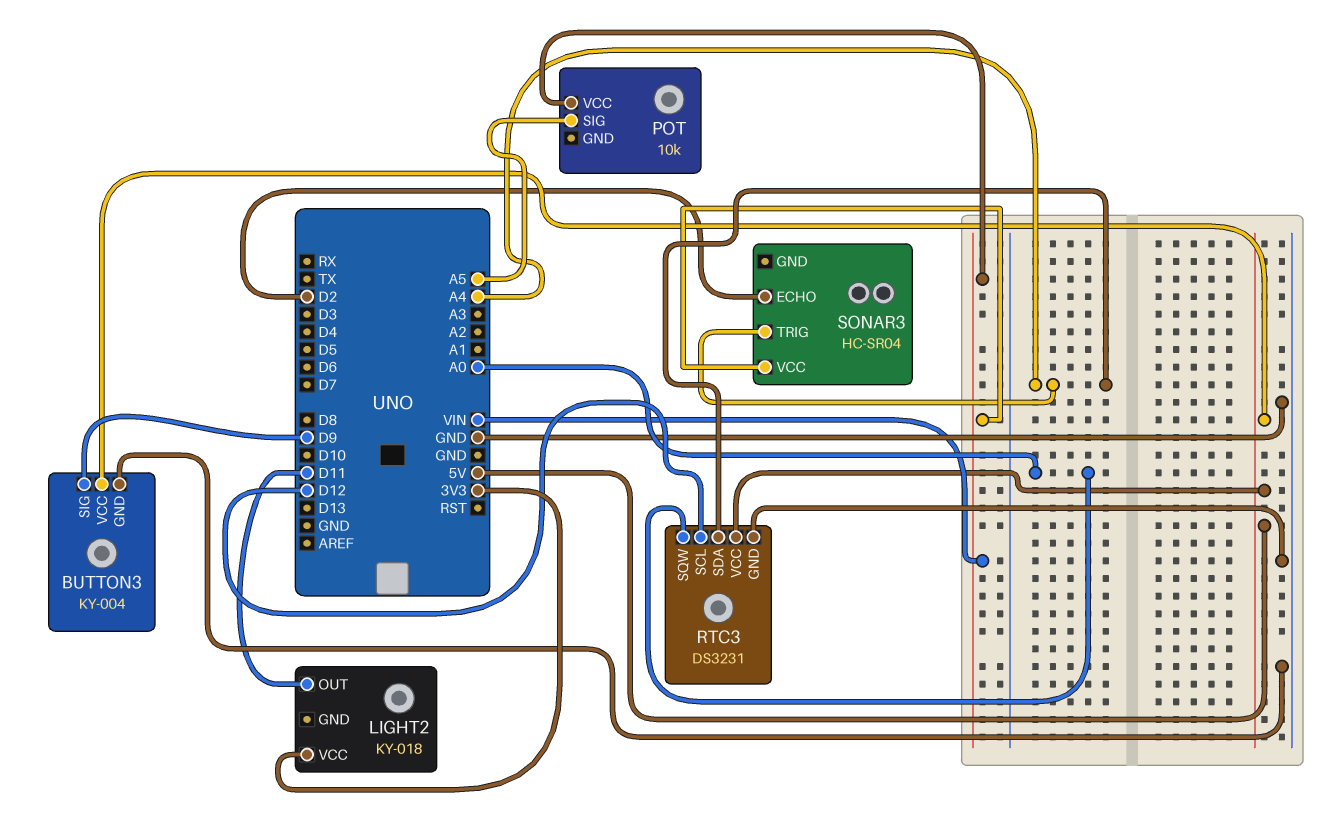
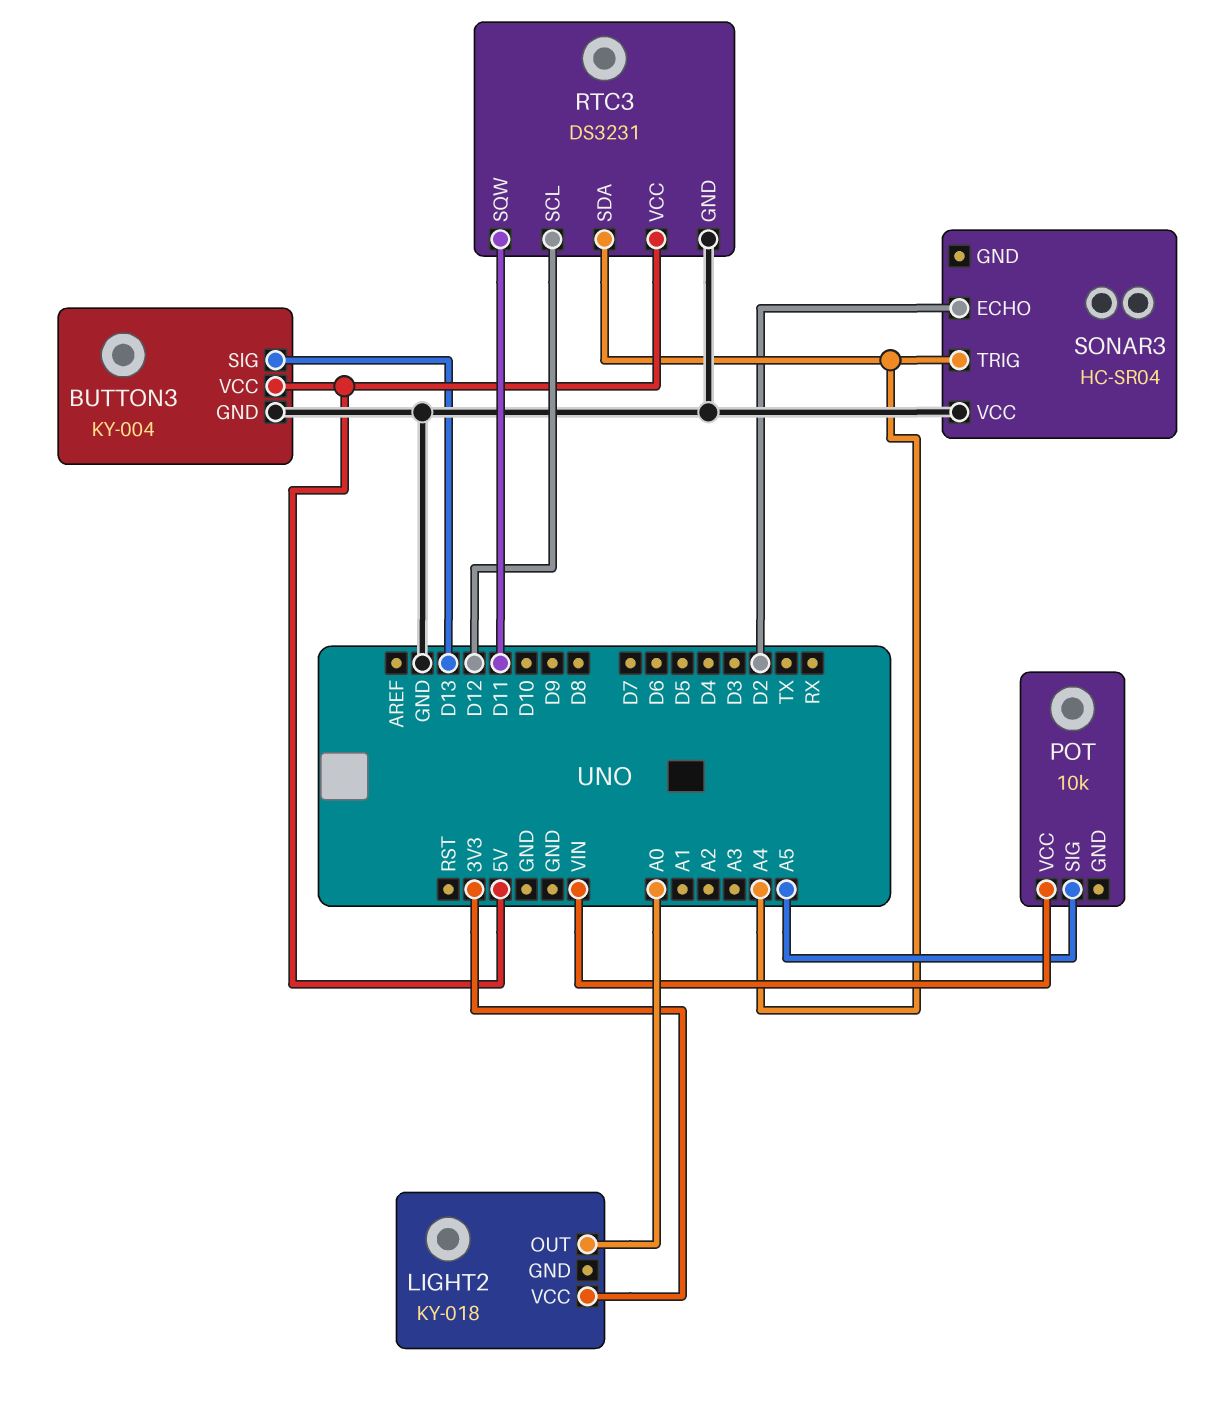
BUTTON3 pin SIG: D9 -> D13
LIGHT2 pin OUT: D11 -> A0
RTC3 pin SQW: A0 -> D11
SONAR3 pin VCC: VIN -> GND

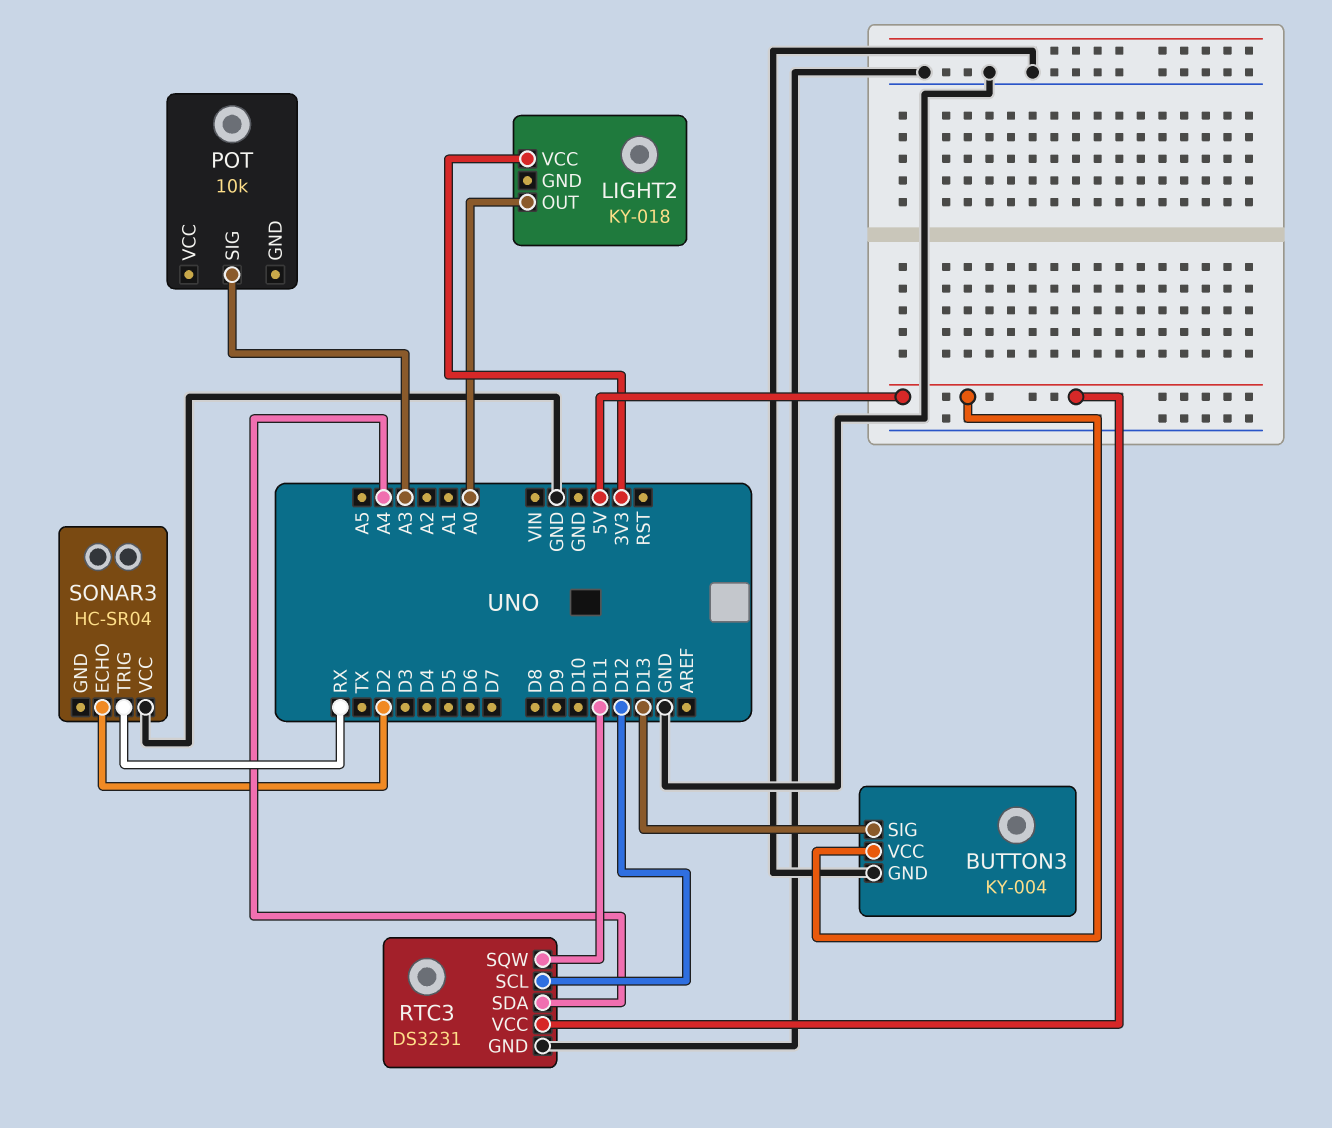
POT pin SIG: A5 -> A3
POT pin VCC: VIN -> none
SONAR3 pin TRIG: A4 -> RX

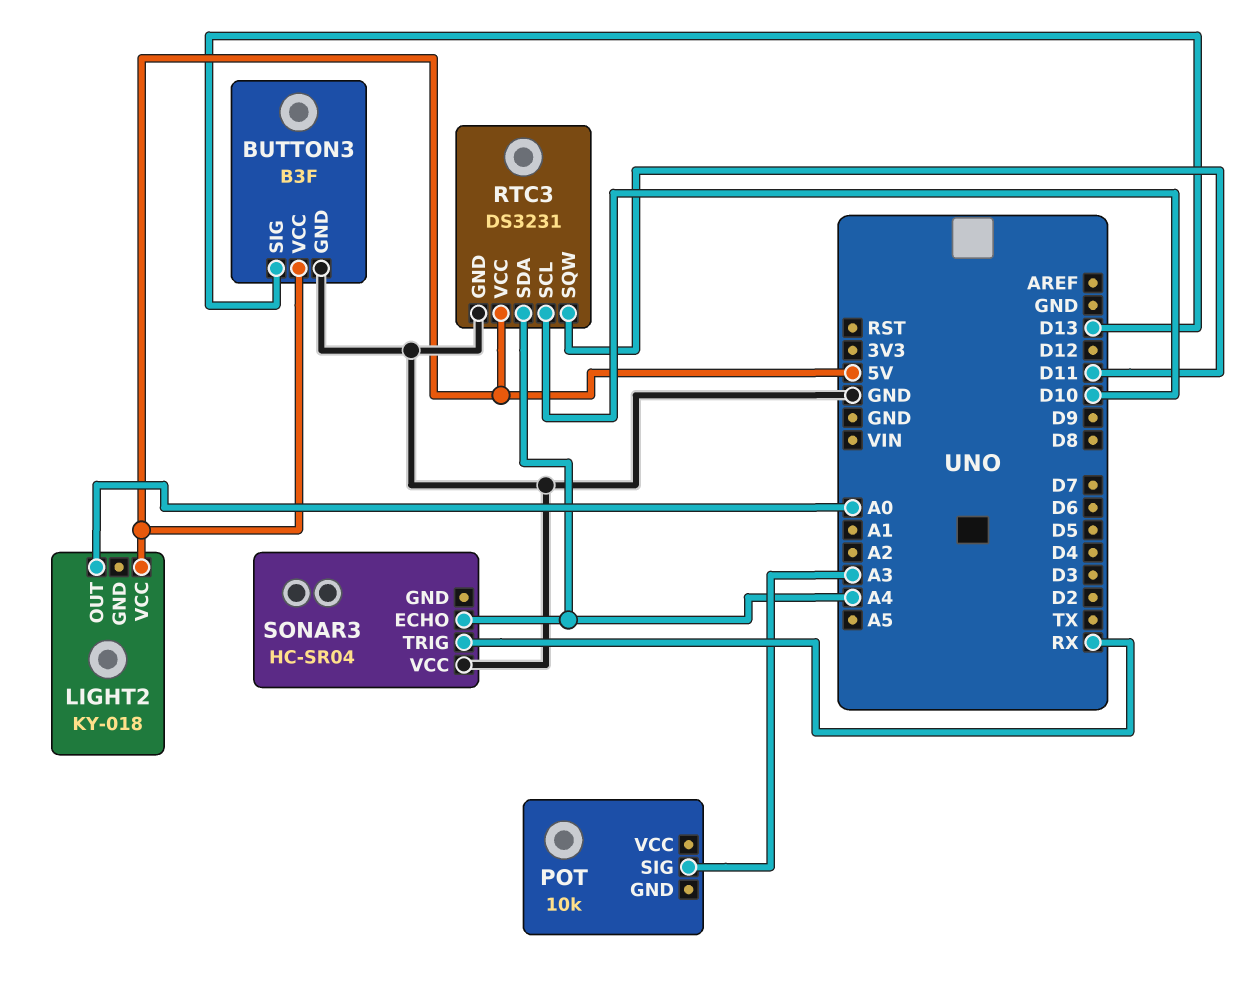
BUTTON3: KY-004 -> B3F
LIGHT2 pin VCC: 3V3 -> 5V
RTC3 pin SCL: D12 -> D10
SONAR3 pin ECHO: D2 -> A4

